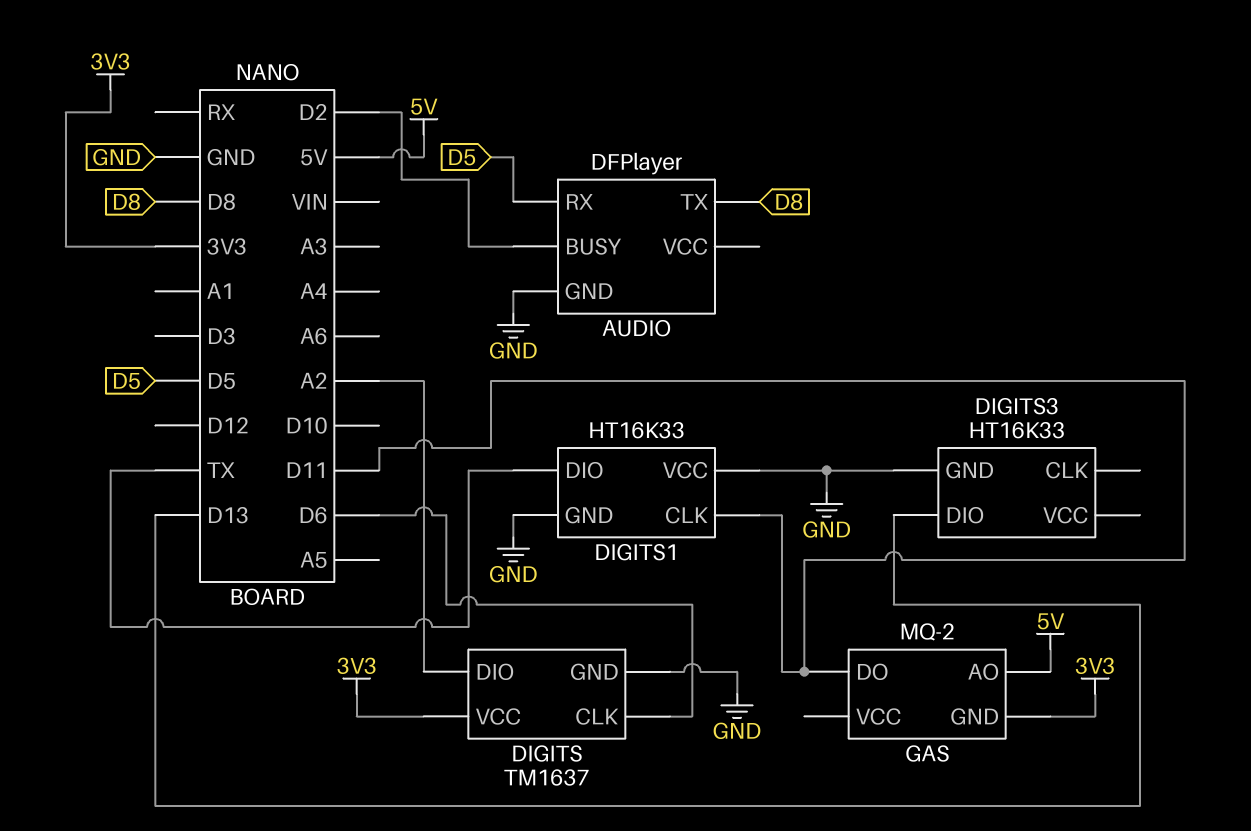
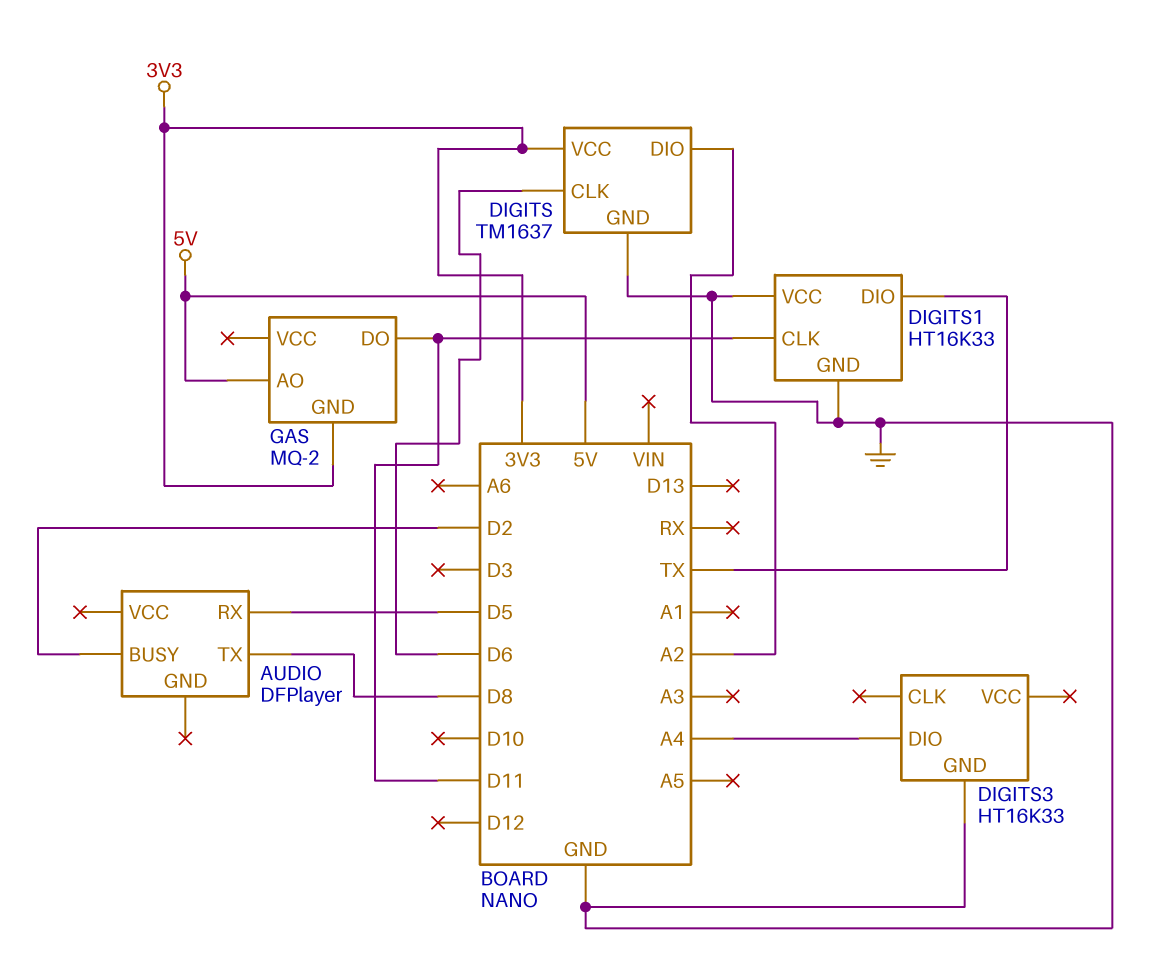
AUDIO pin GND: GND -> none
DIGITS3 pin DIO: D13 -> A4

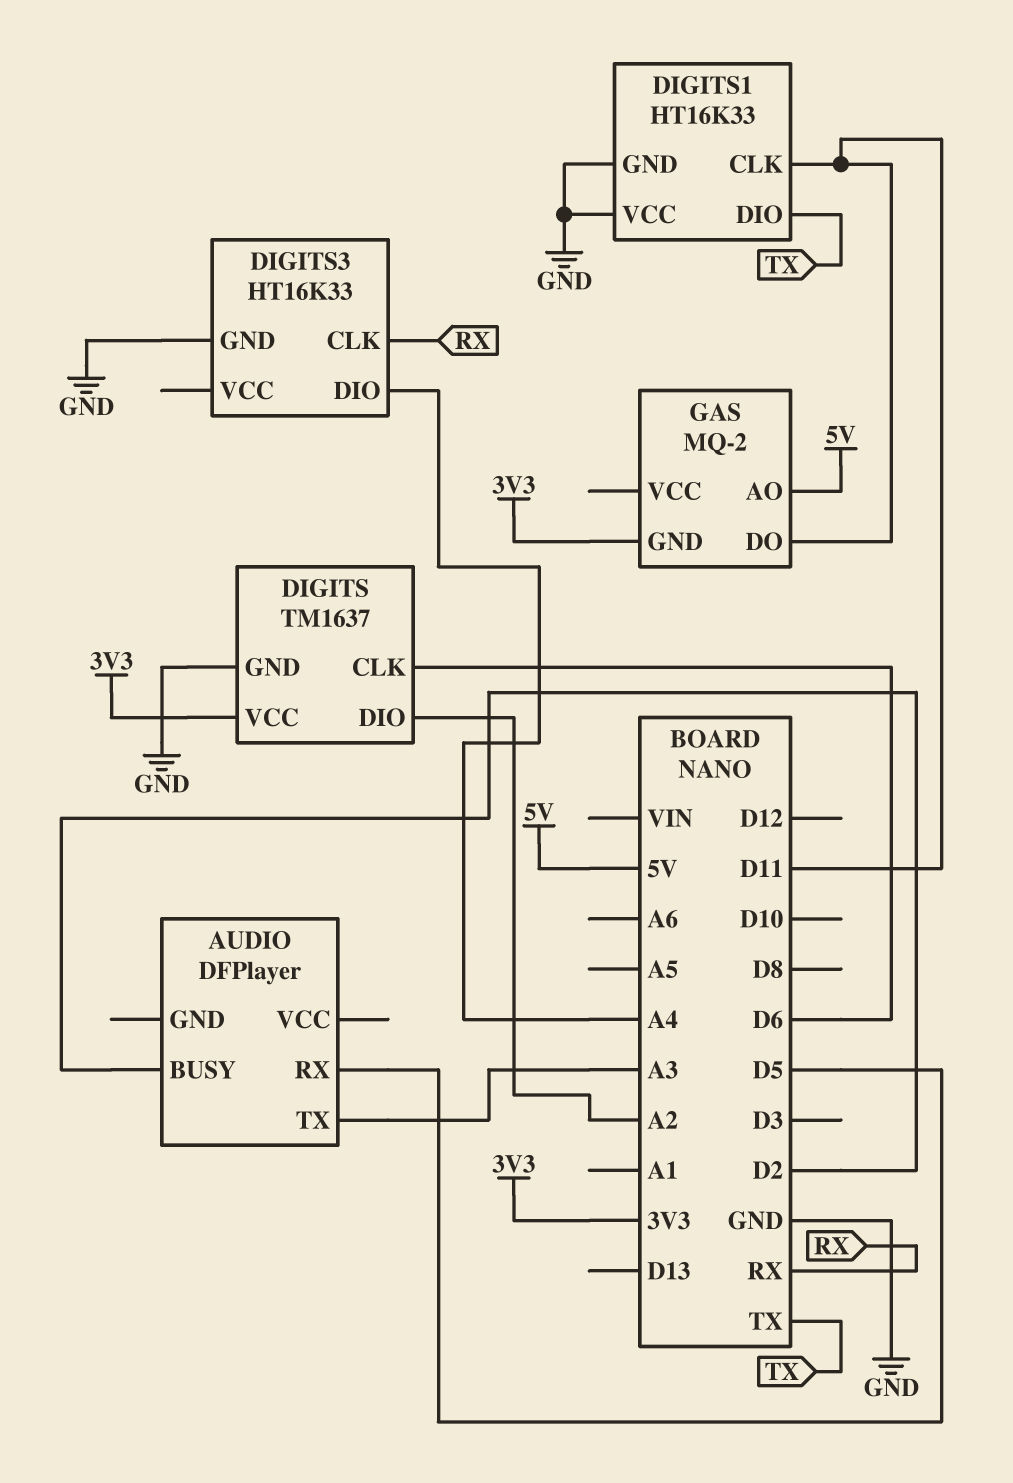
AUDIO pin TX: D8 -> A3
DIGITS3 pin CLK: none -> RX

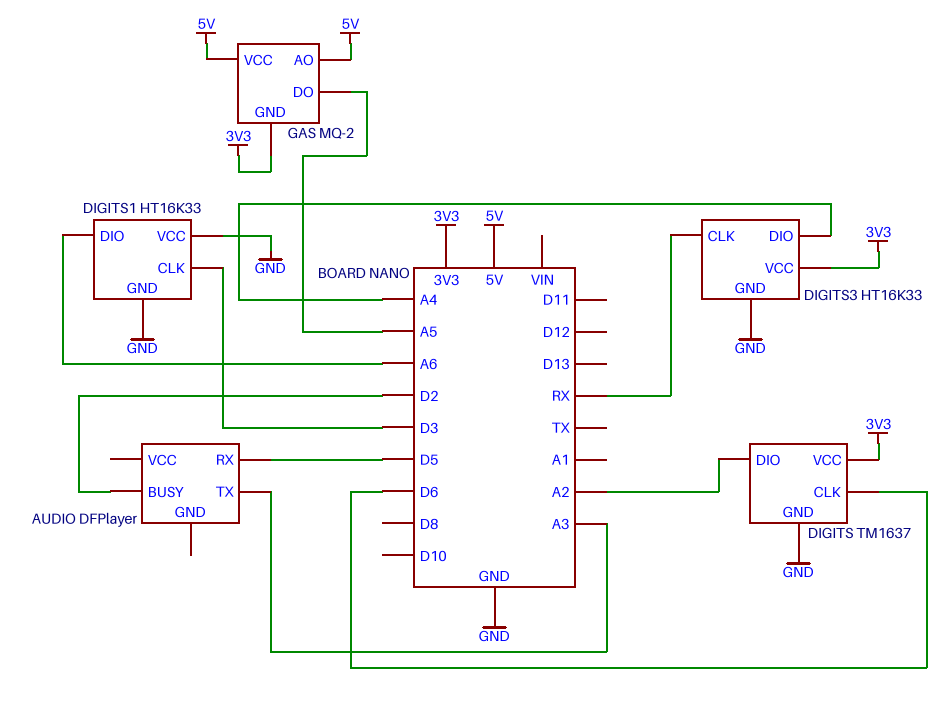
DIGITS1 pin CLK: D11 -> D3
DIGITS1 pin DIO: TX -> A6
DIGITS3 pin VCC: none -> 3V3
GAS pin DO: D11 -> A5
GAS pin VCC: none -> 5V

